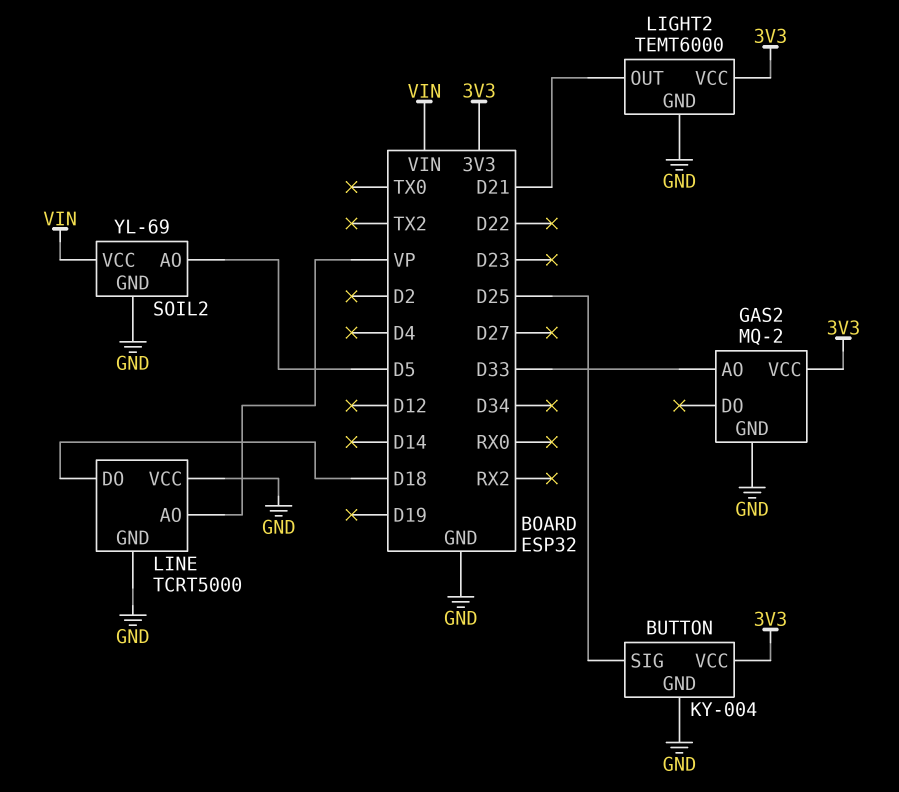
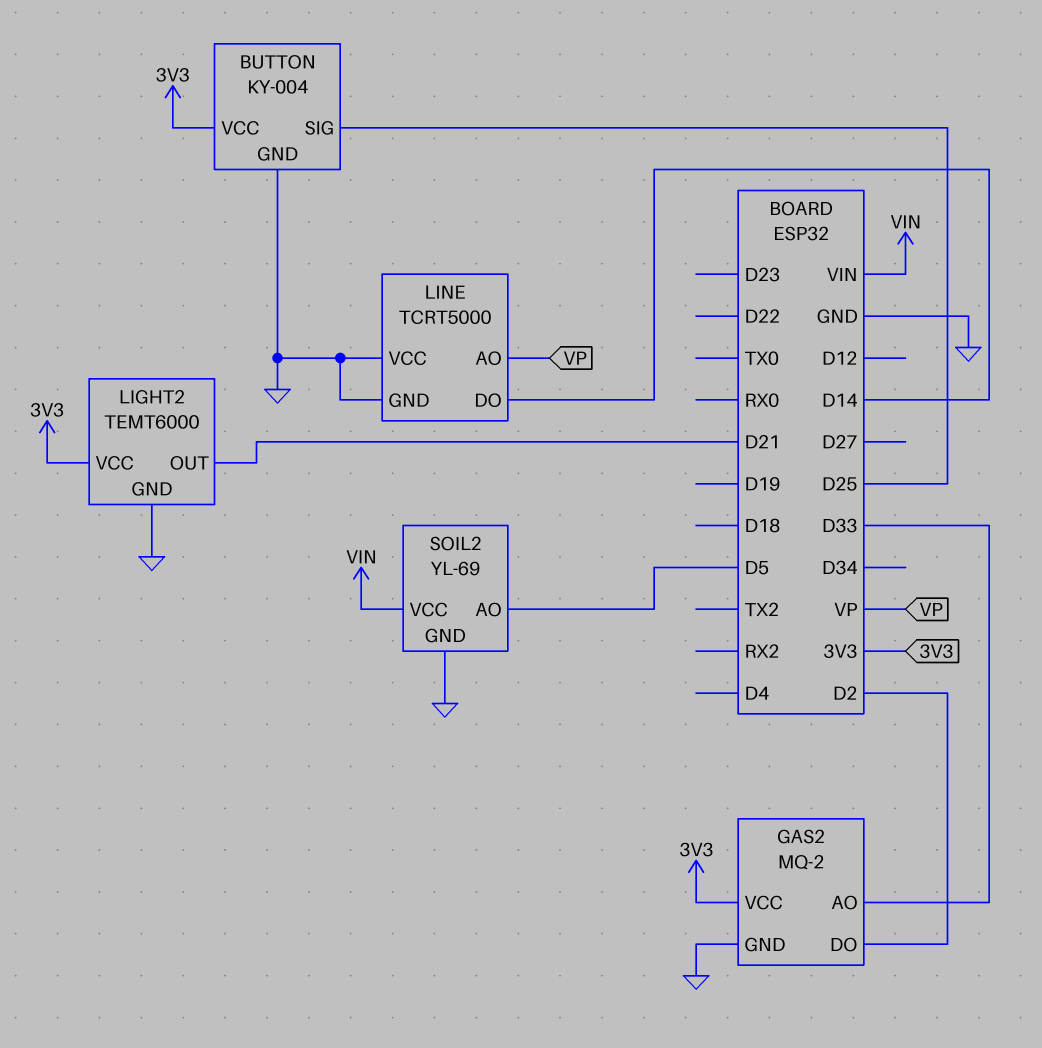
GAS2 pin DO: none -> D2
LINE pin DO: D18 -> D14

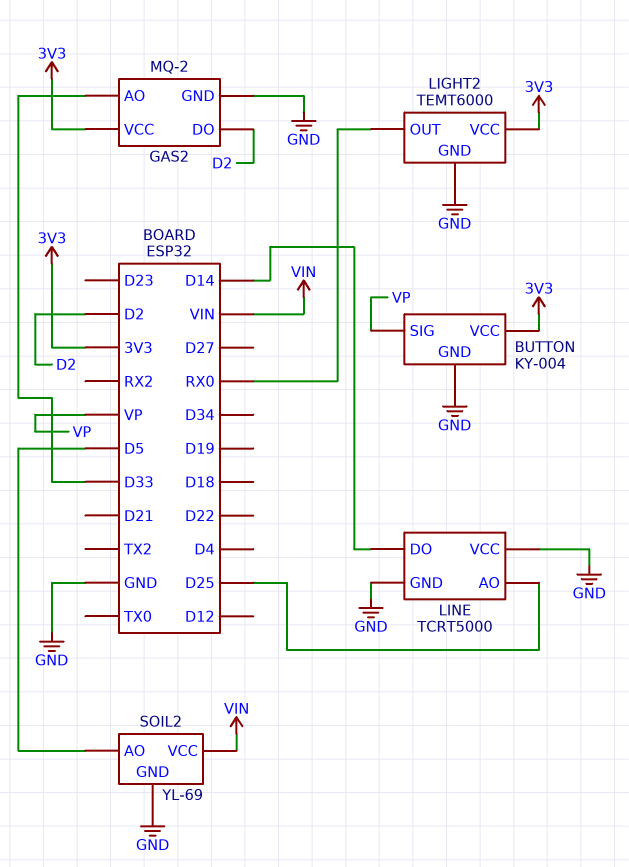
BUTTON pin SIG: D25 -> VP
LIGHT2 pin OUT: D21 -> RX0
LINE pin AO: VP -> D25

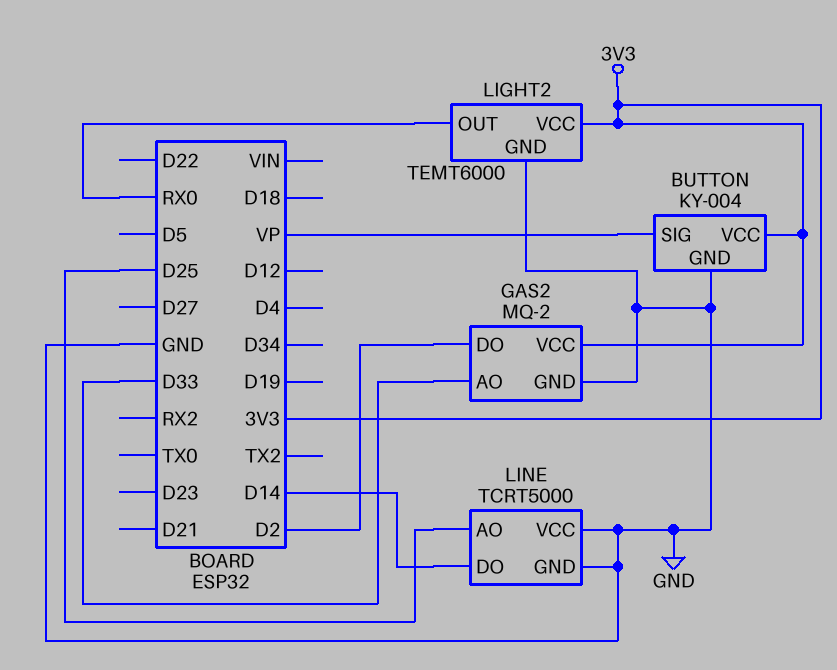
SOIL2: YL-69 -> none
SOIL2 pin AO: D5 -> none
SOIL2 pin GND: GND -> none
SOIL2 pin VCC: VIN -> none

